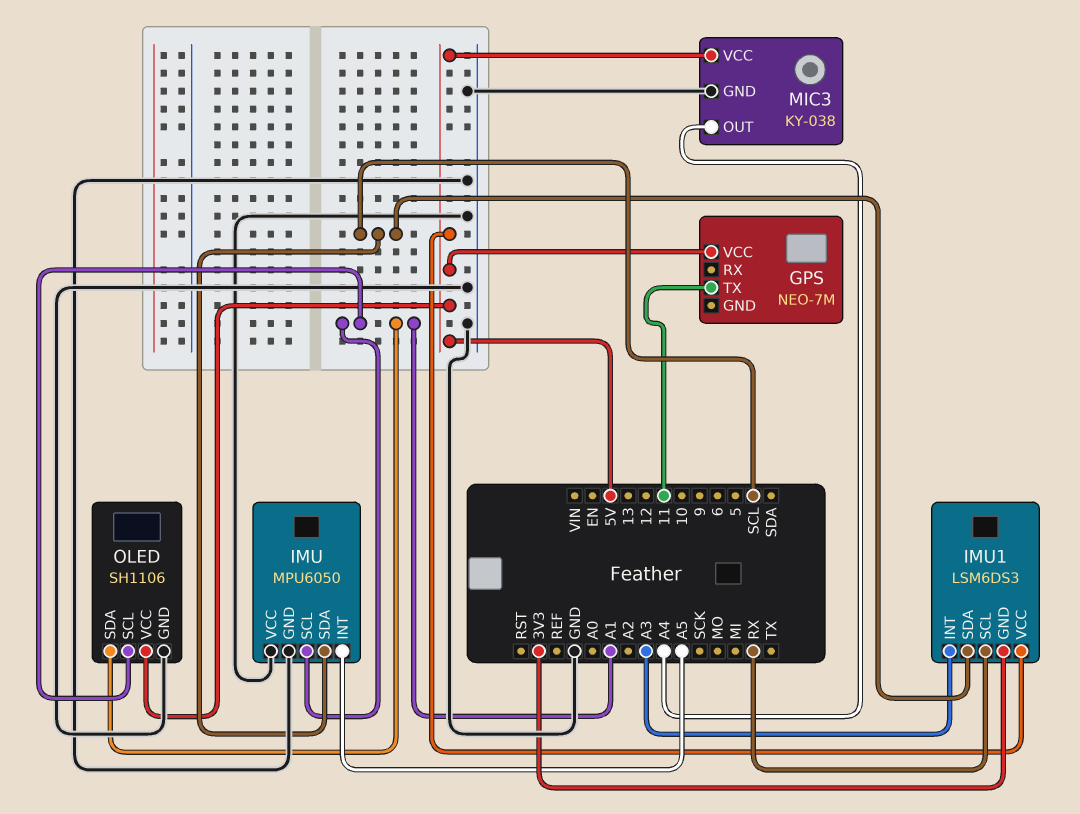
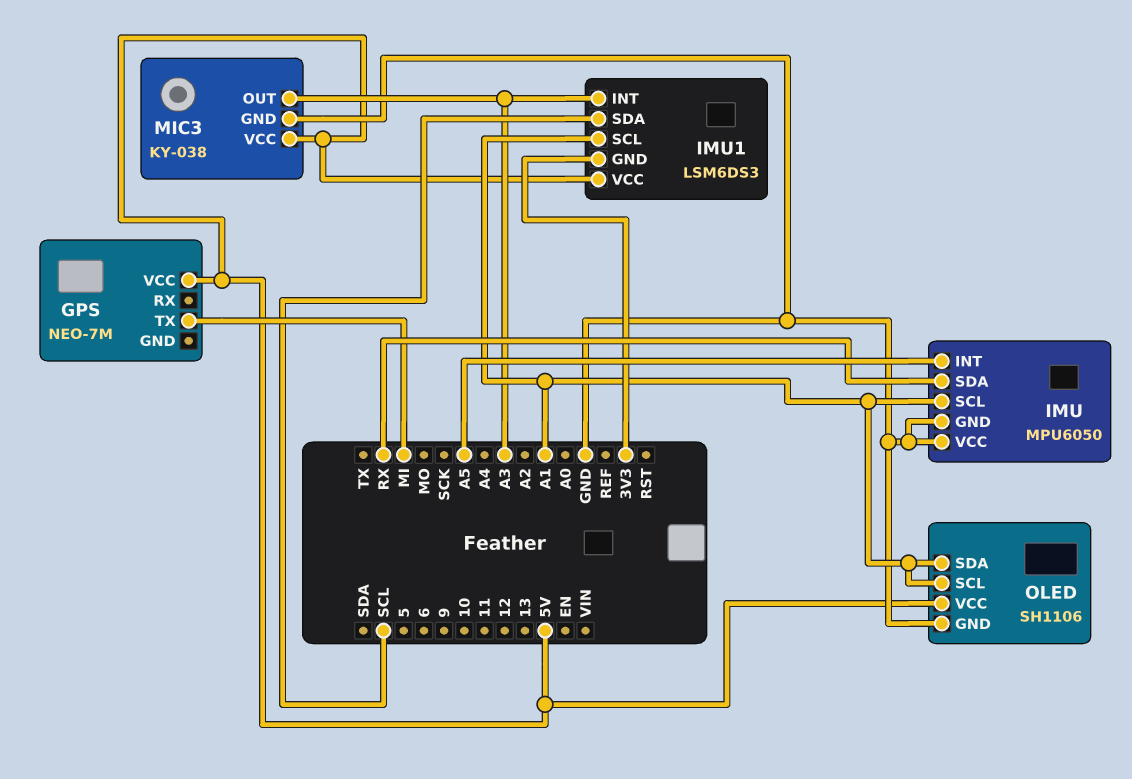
GPS pin TX: 11 -> MI
IMU pin SDA: SCL -> RX
IMU1 pin SCL: RX -> A1
MIC3 pin OUT: A4 -> A3

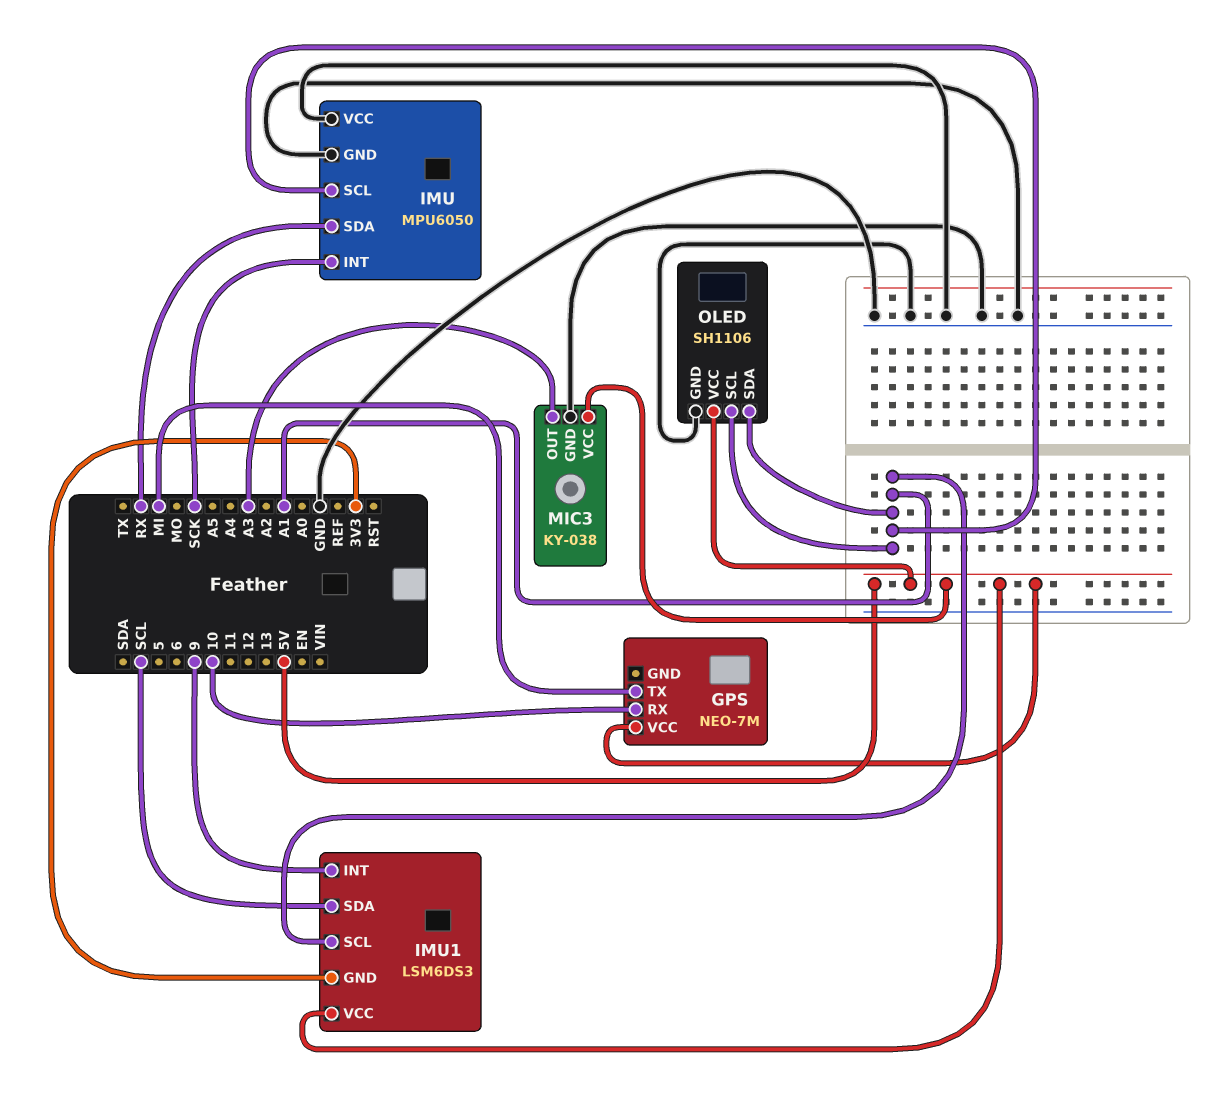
GPS pin RX: none -> 10
IMU pin INT: A5 -> SCK
IMU1 pin INT: A3 -> 9

